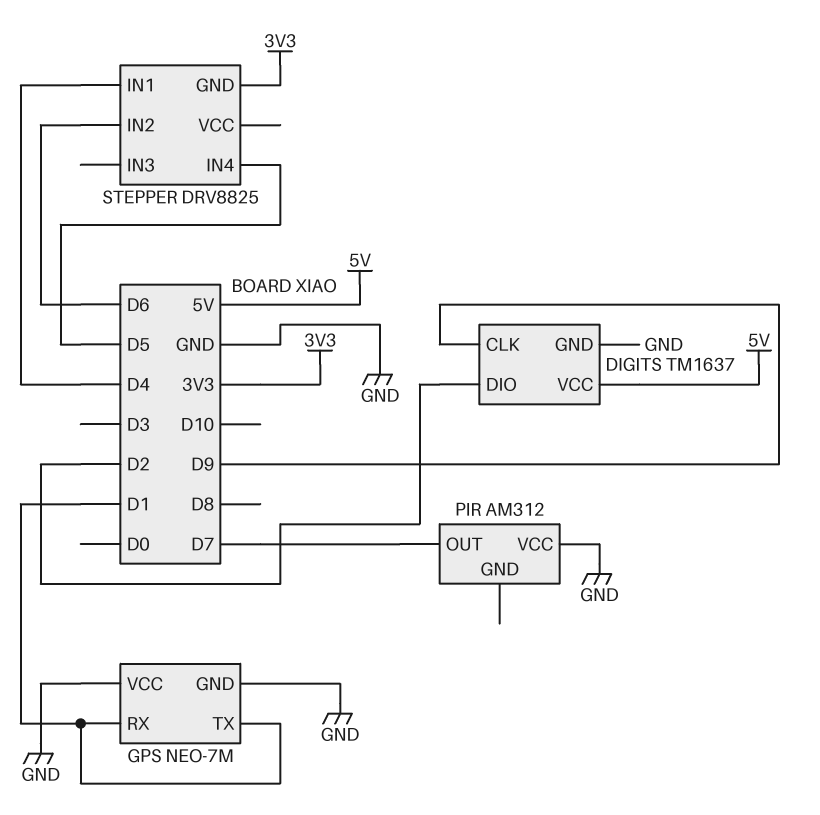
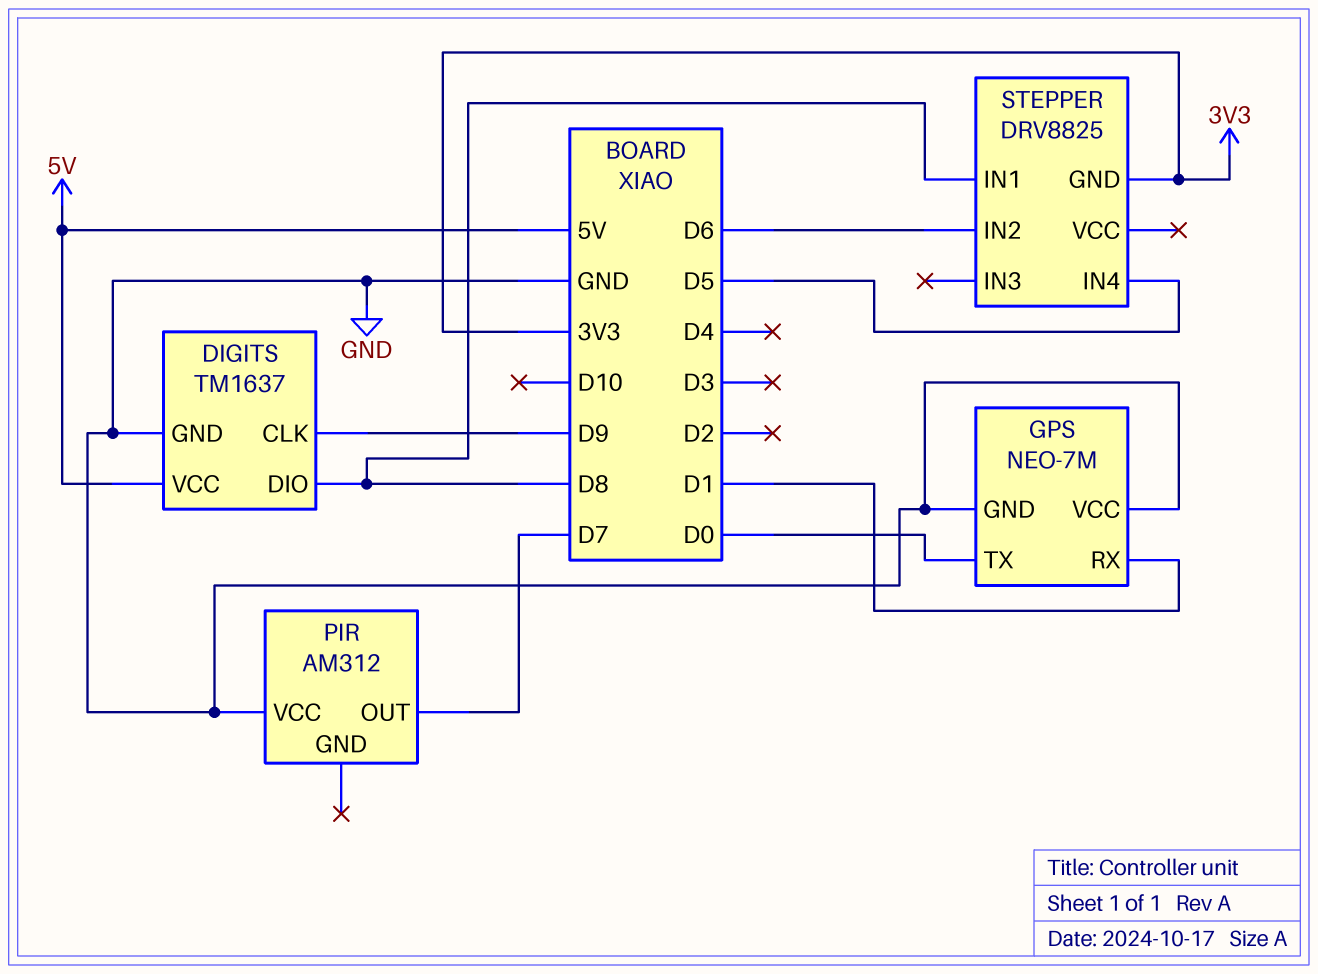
DIGITS pin DIO: D2 -> D8
GPS pin TX: D1 -> D0
STEPPER pin IN1: D4 -> D8

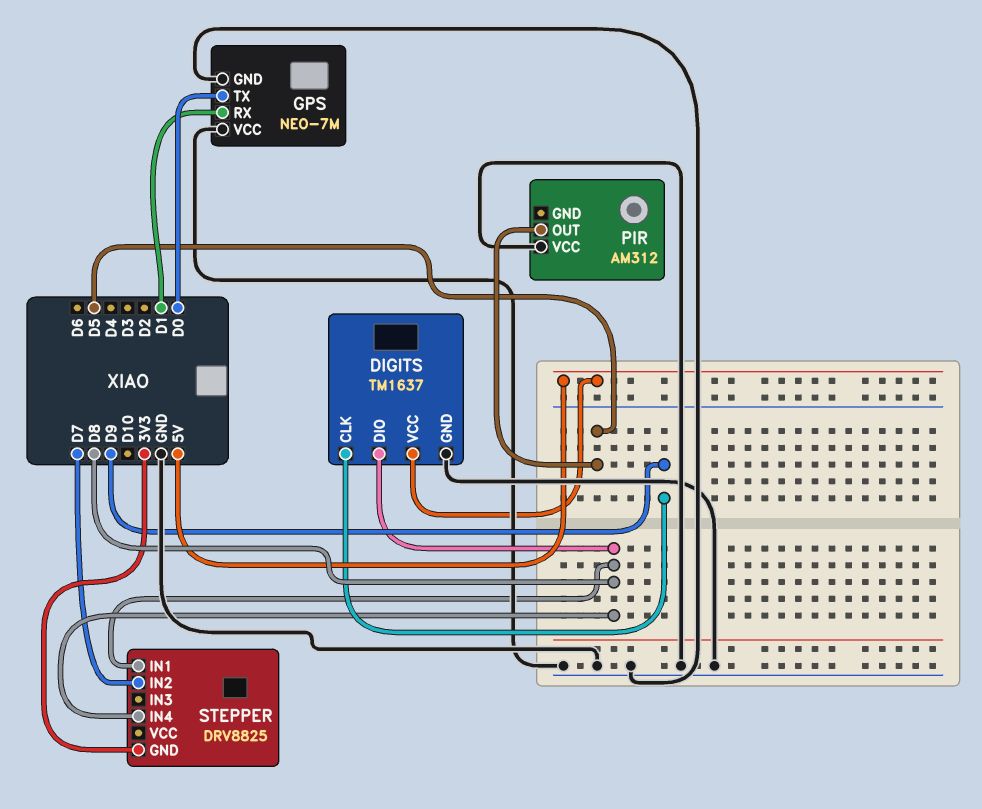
PIR pin OUT: D7 -> D5
STEPPER pin IN2: D6 -> D7
STEPPER pin IN4: D5 -> D8

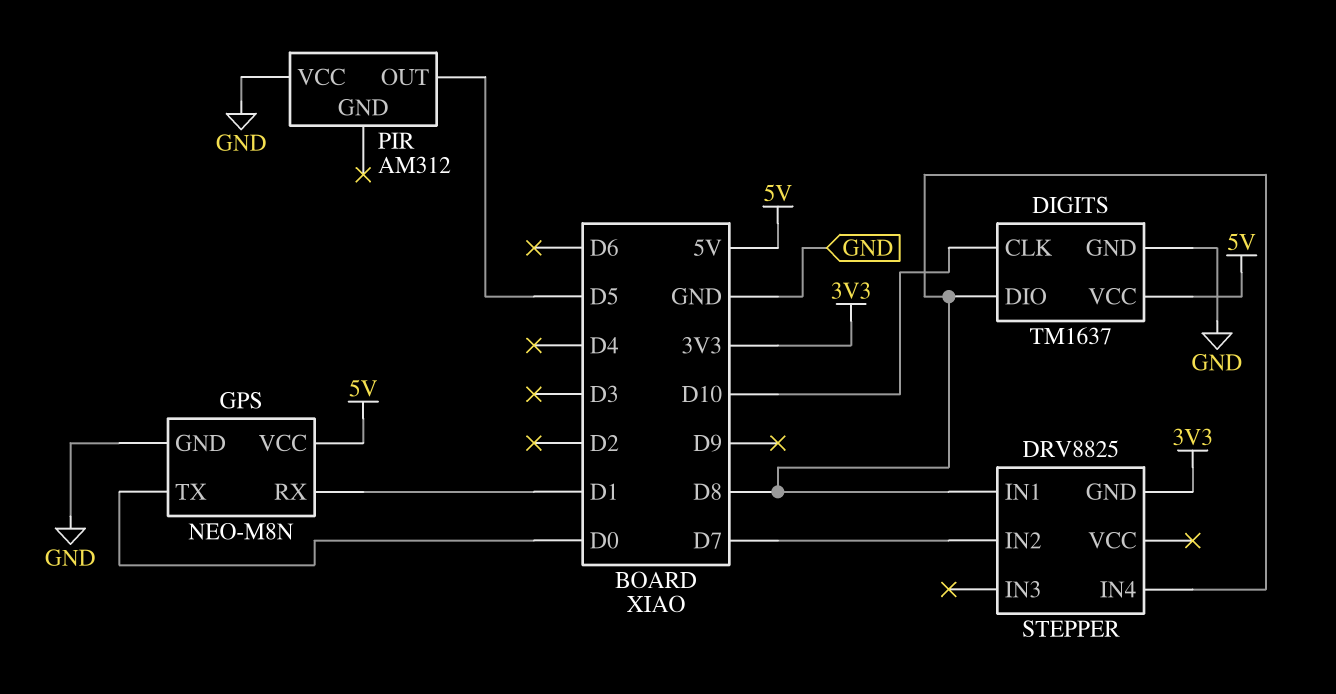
DIGITS pin CLK: D9 -> D10
GPS: NEO-7M -> NEO-M8N
GPS pin VCC: GND -> 5V

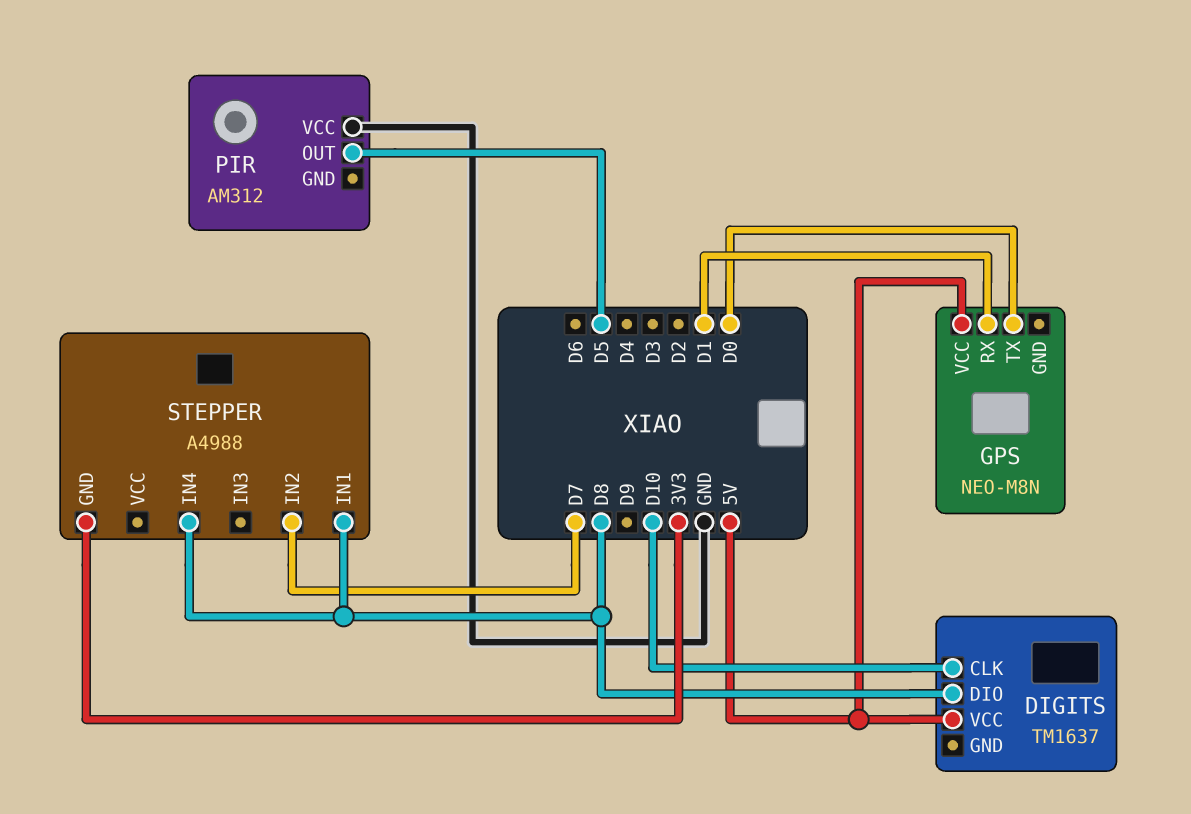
DIGITS pin GND: GND -> none
GPS pin GND: GND -> none
STEPPER: DRV8825 -> A4988

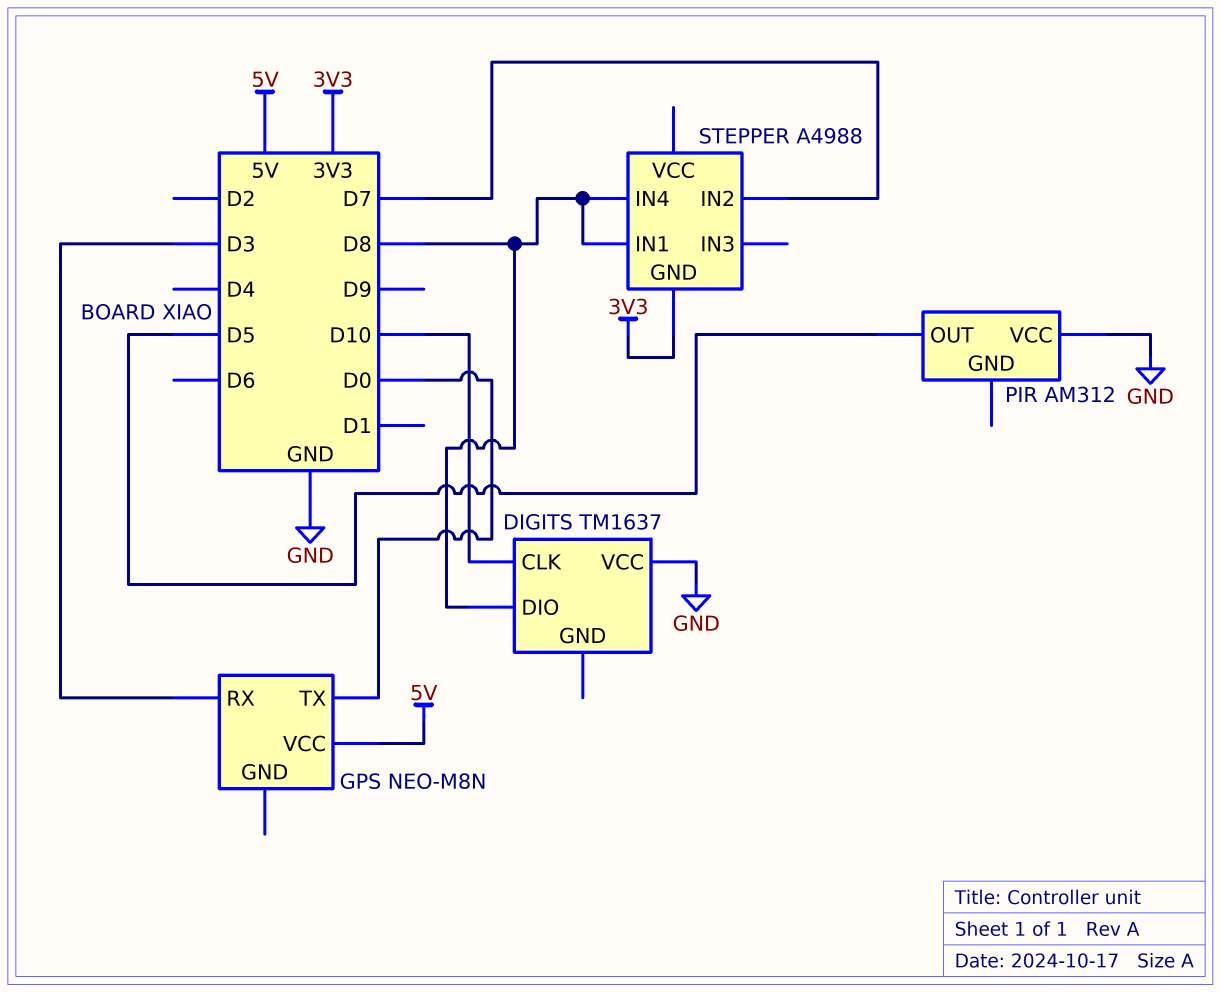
DIGITS pin VCC: 5V -> GND
GPS pin RX: D1 -> D3

